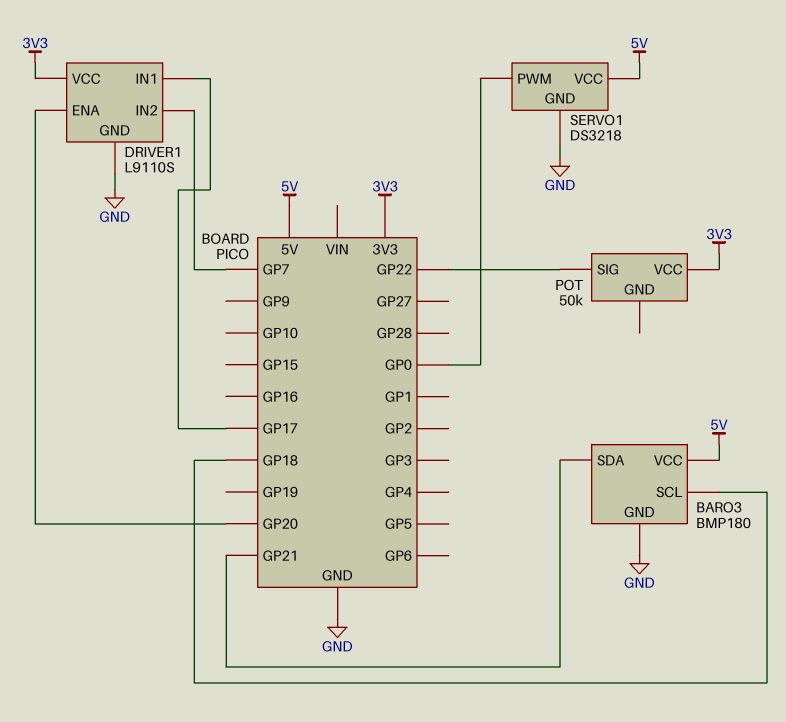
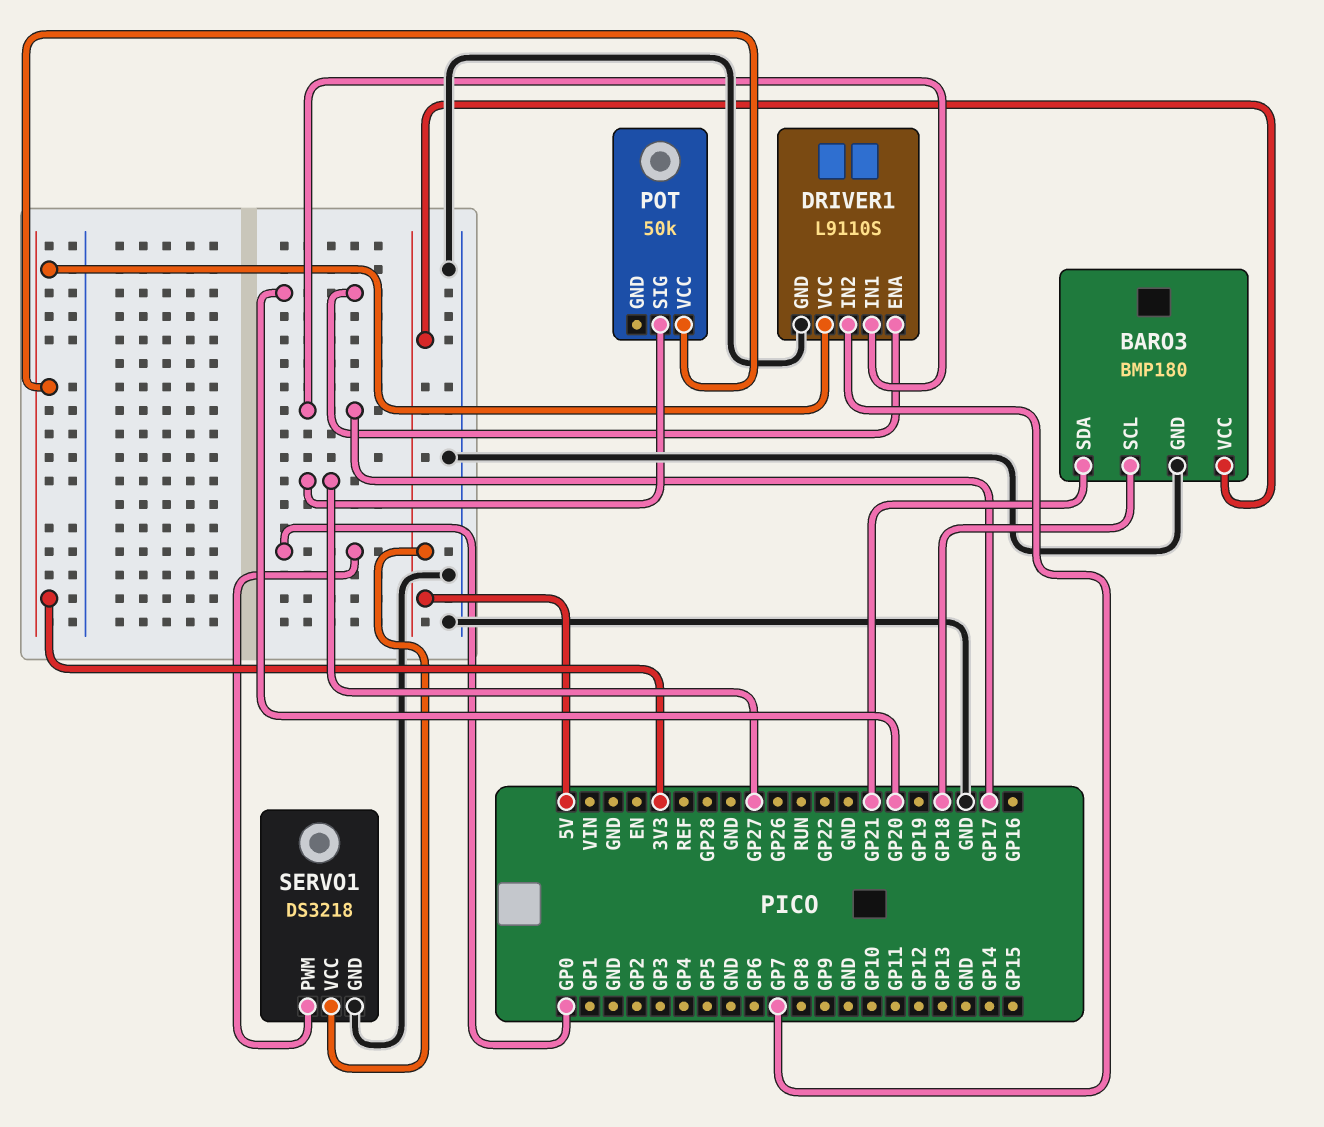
POT pin SIG: GP22 -> GP27

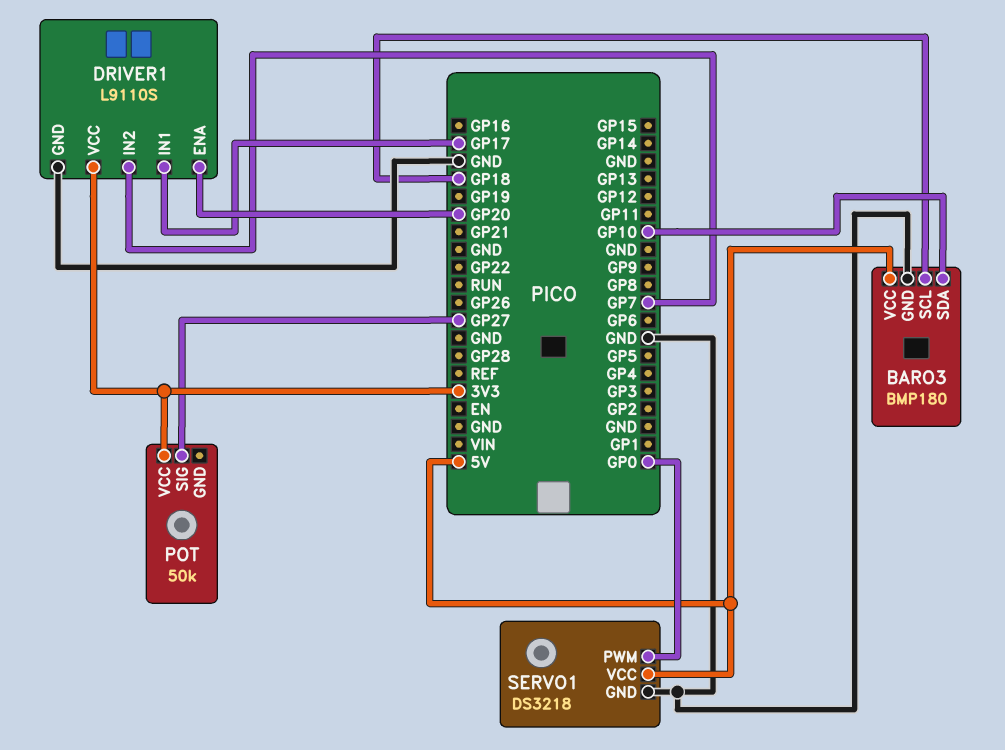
BARO3 pin SDA: GP21 -> GP10

